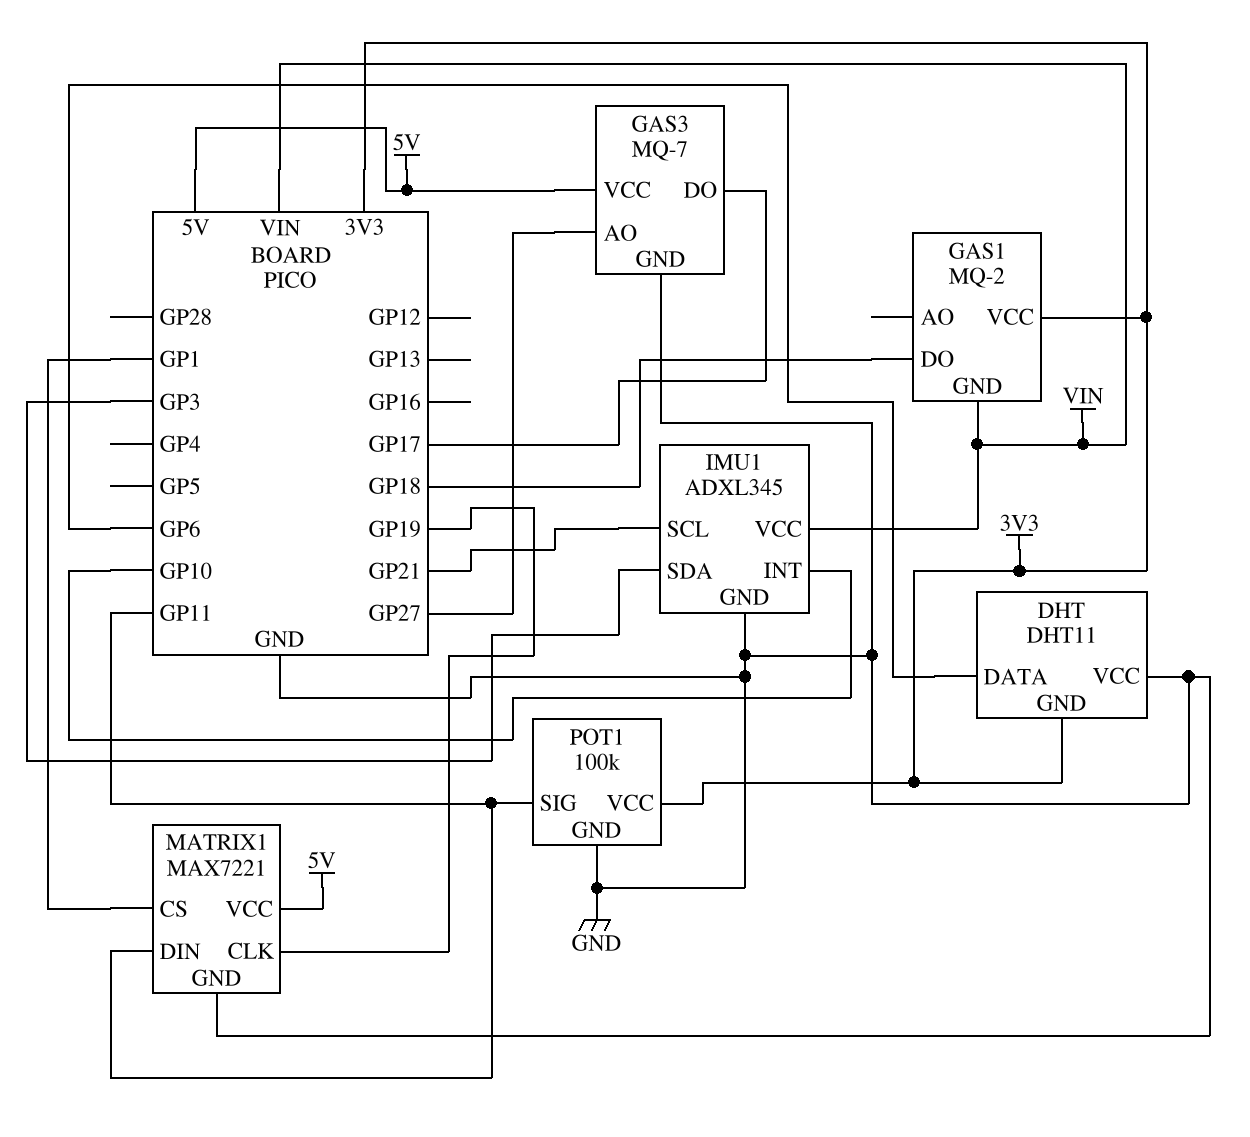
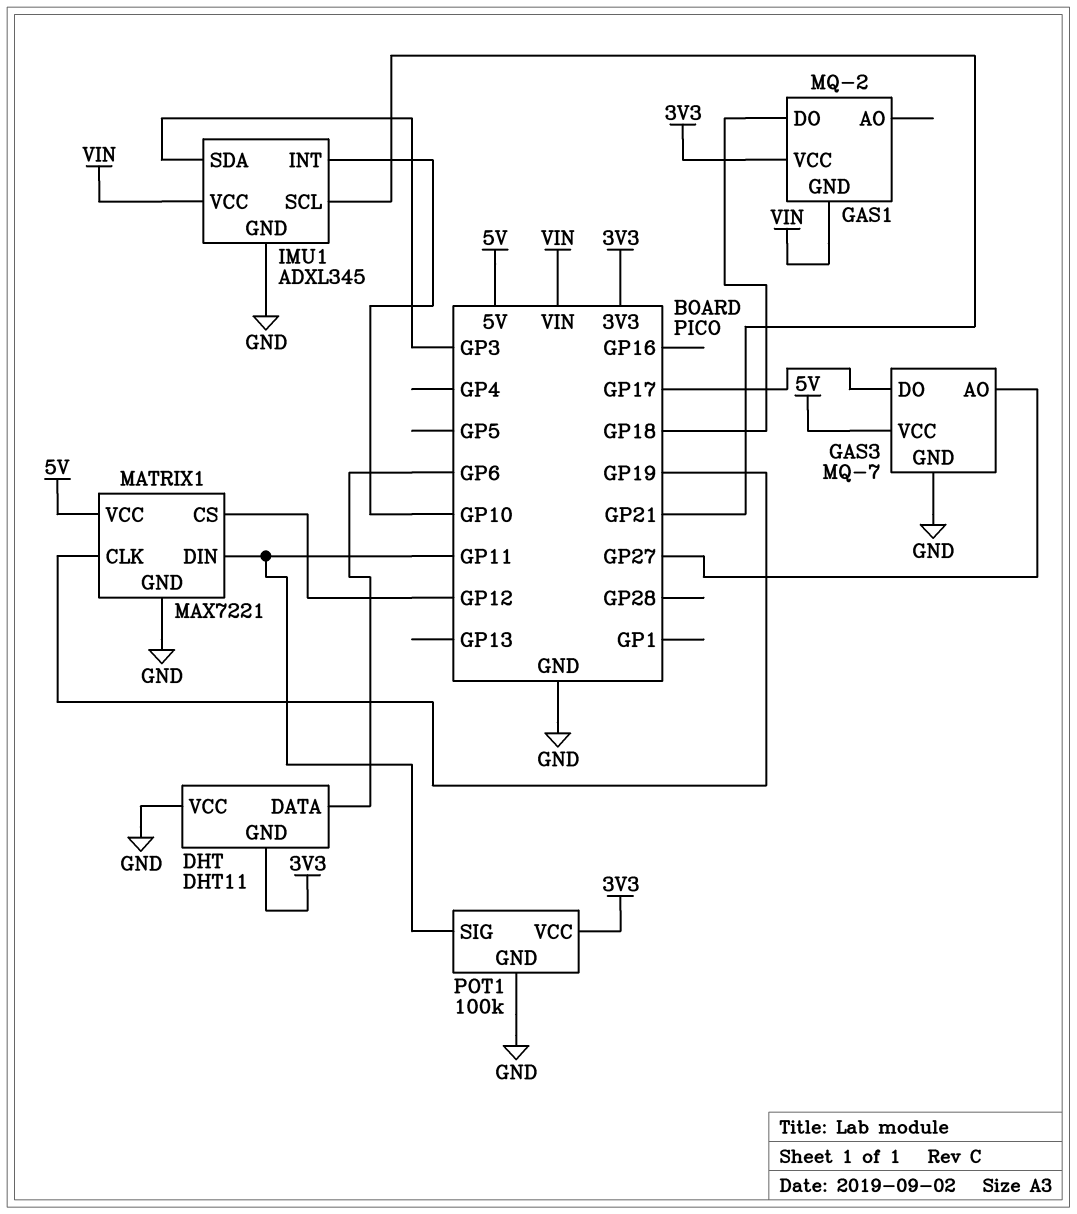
MATRIX1 pin CS: GP1 -> GP12

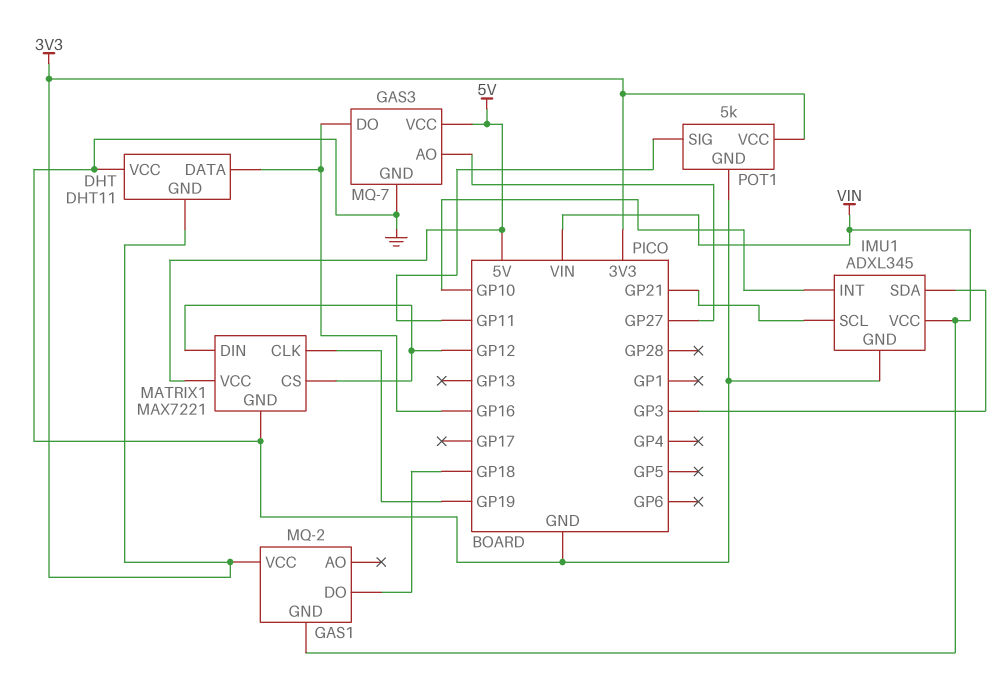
DHT pin DATA: GP6 -> GP16
GAS3 pin DO: GP17 -> GP16
MATRIX1 pin DIN: GP11 -> GP12
POT1: 100k -> 5k

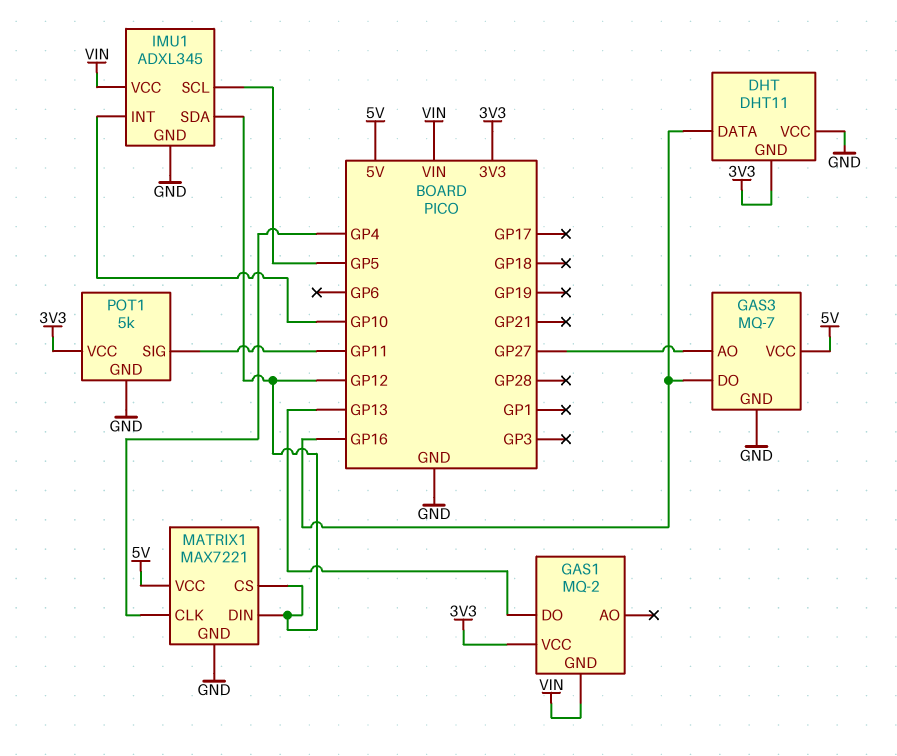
GAS1 pin DO: GP18 -> GP13
IMU1 pin SCL: GP21 -> GP5
IMU1 pin SDA: GP3 -> GP12
MATRIX1 pin CLK: GP19 -> GP4

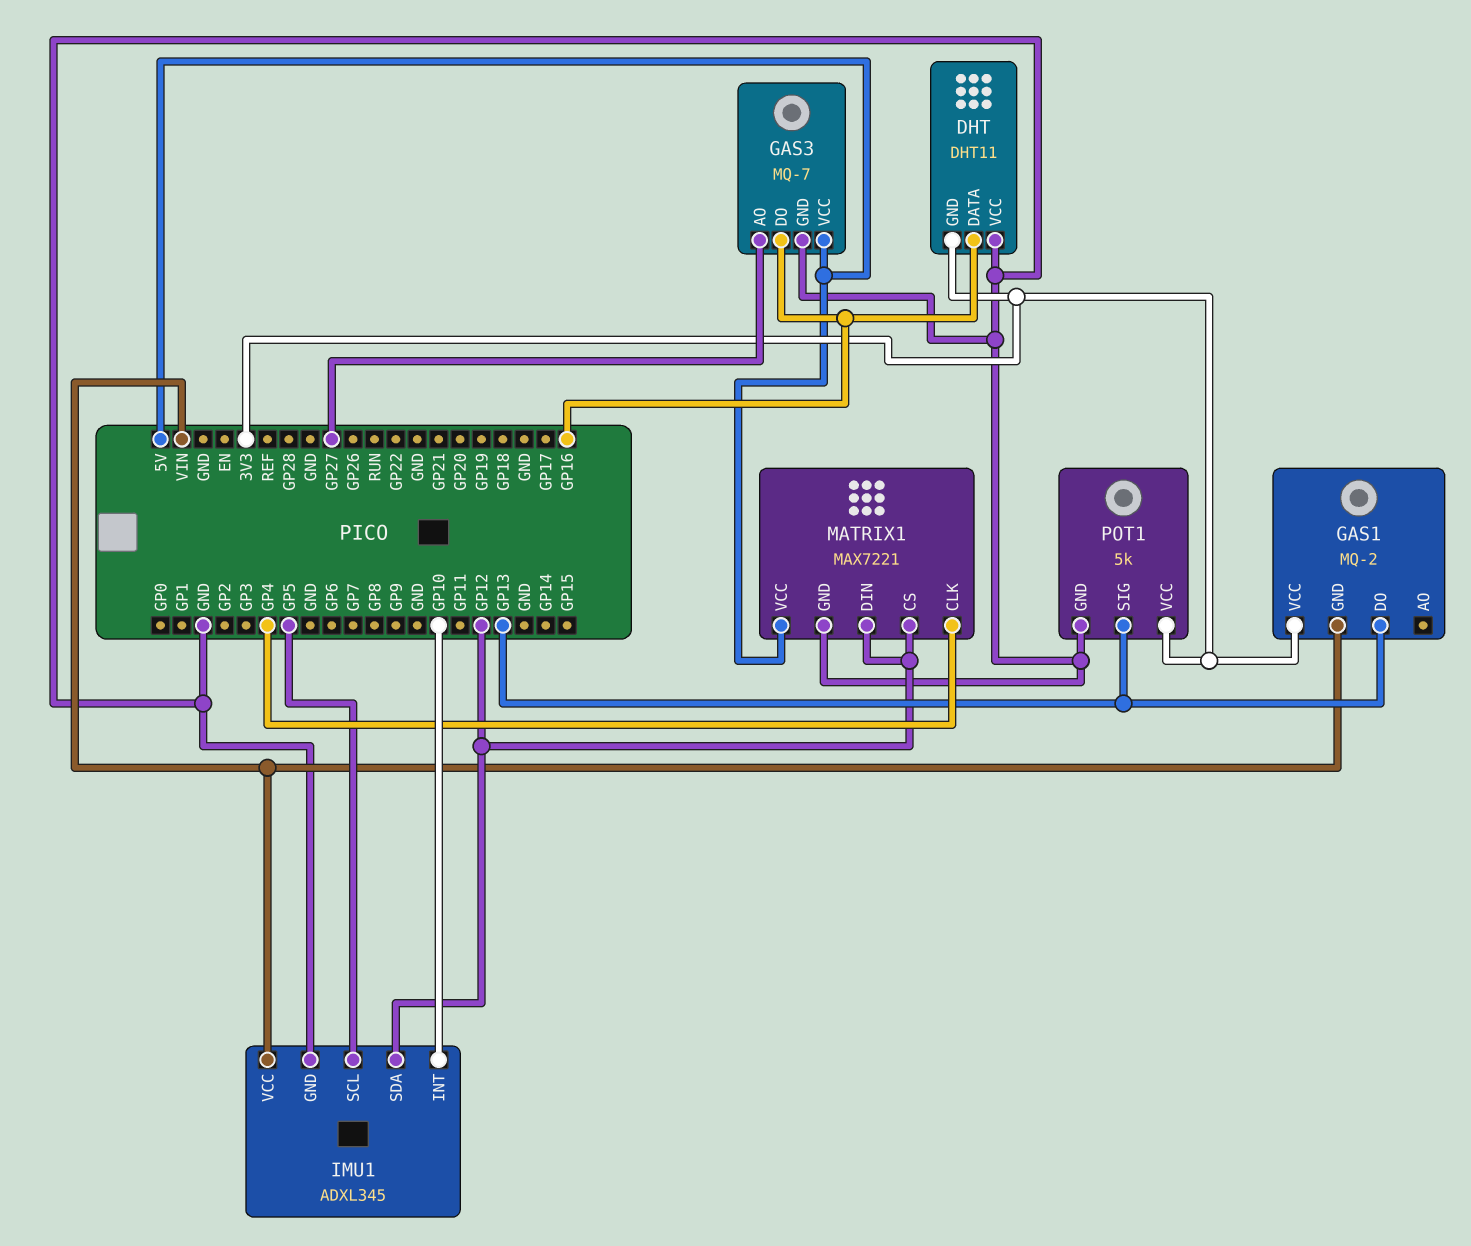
POT1 pin SIG: GP11 -> GP13

